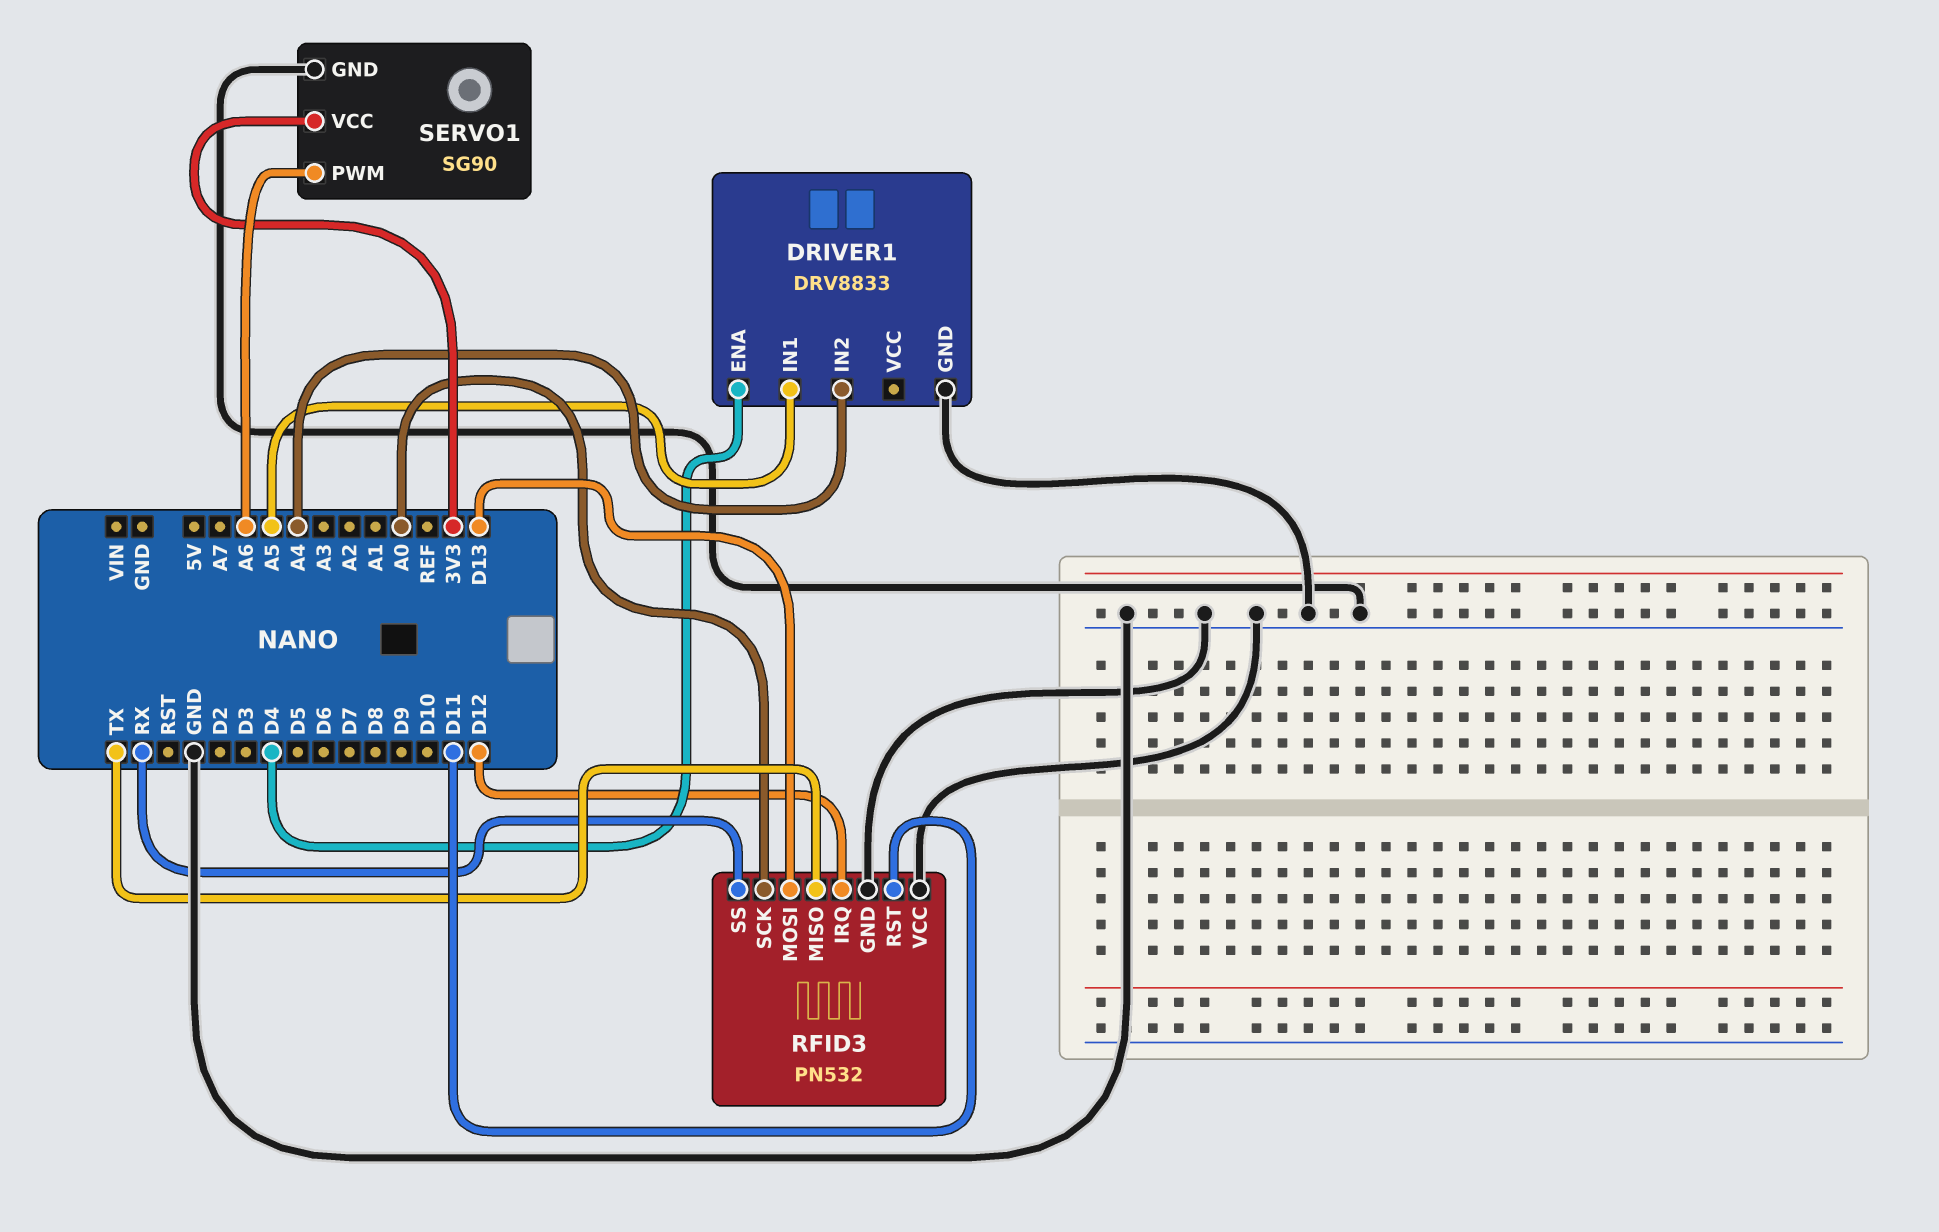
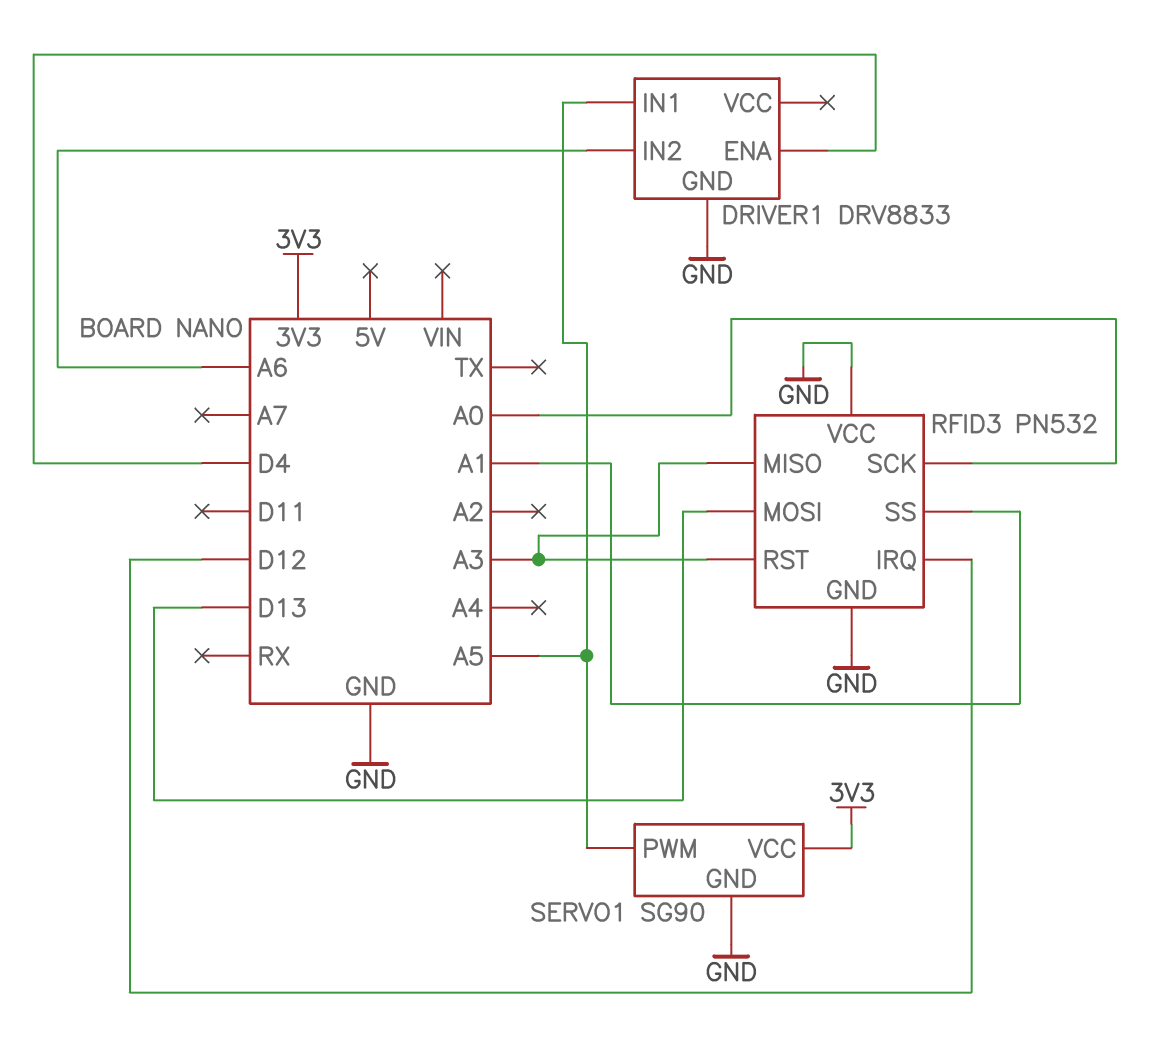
DRIVER1 pin IN2: A4 -> A6
RFID3 pin MISO: TX -> A3
RFID3 pin RST: D11 -> A3
RFID3 pin SS: RX -> A1
SERVO1 pin PWM: A6 -> A5

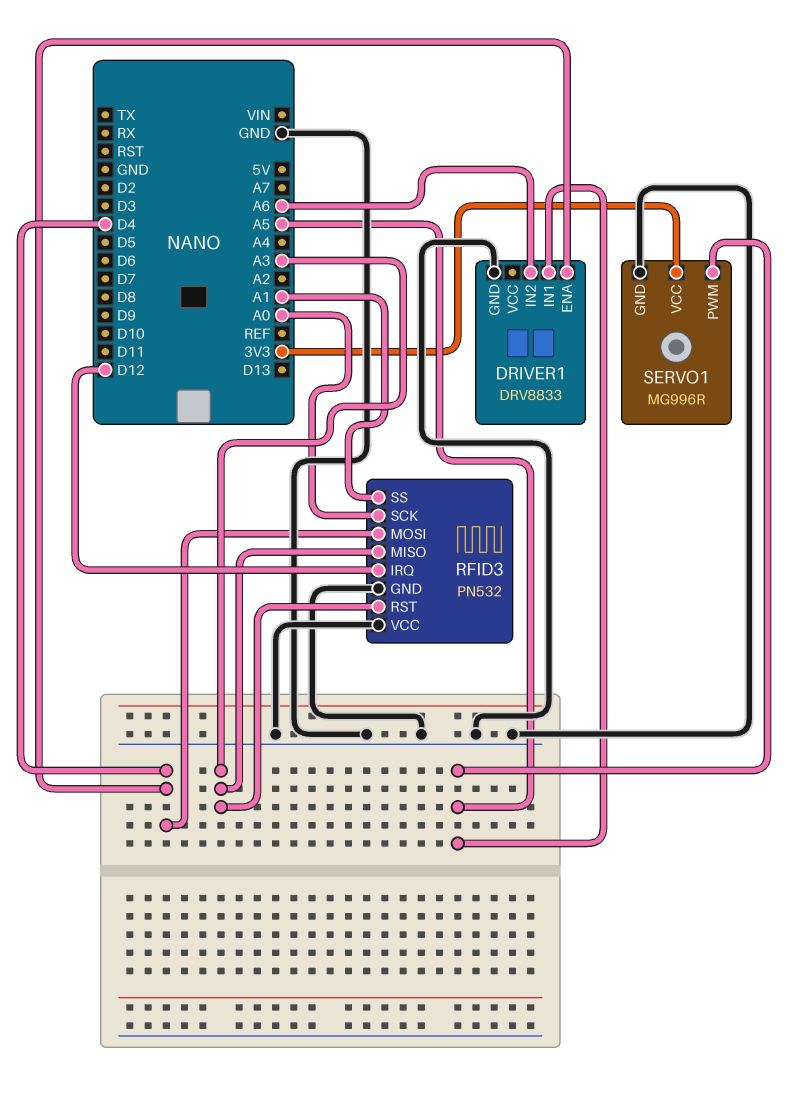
RFID3 pin MOSI: D13 -> D4
SERVO1: SG90 -> MG996R

